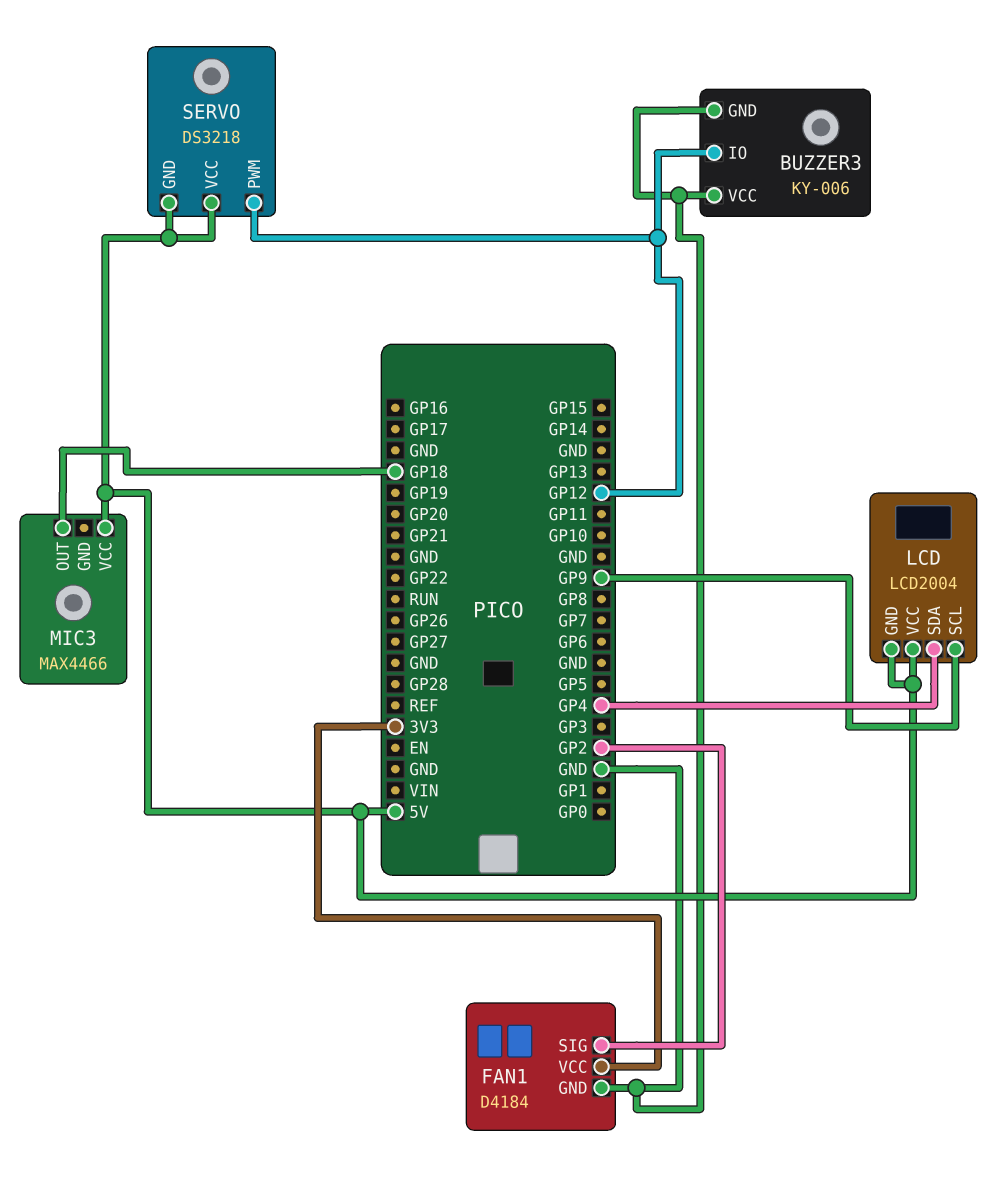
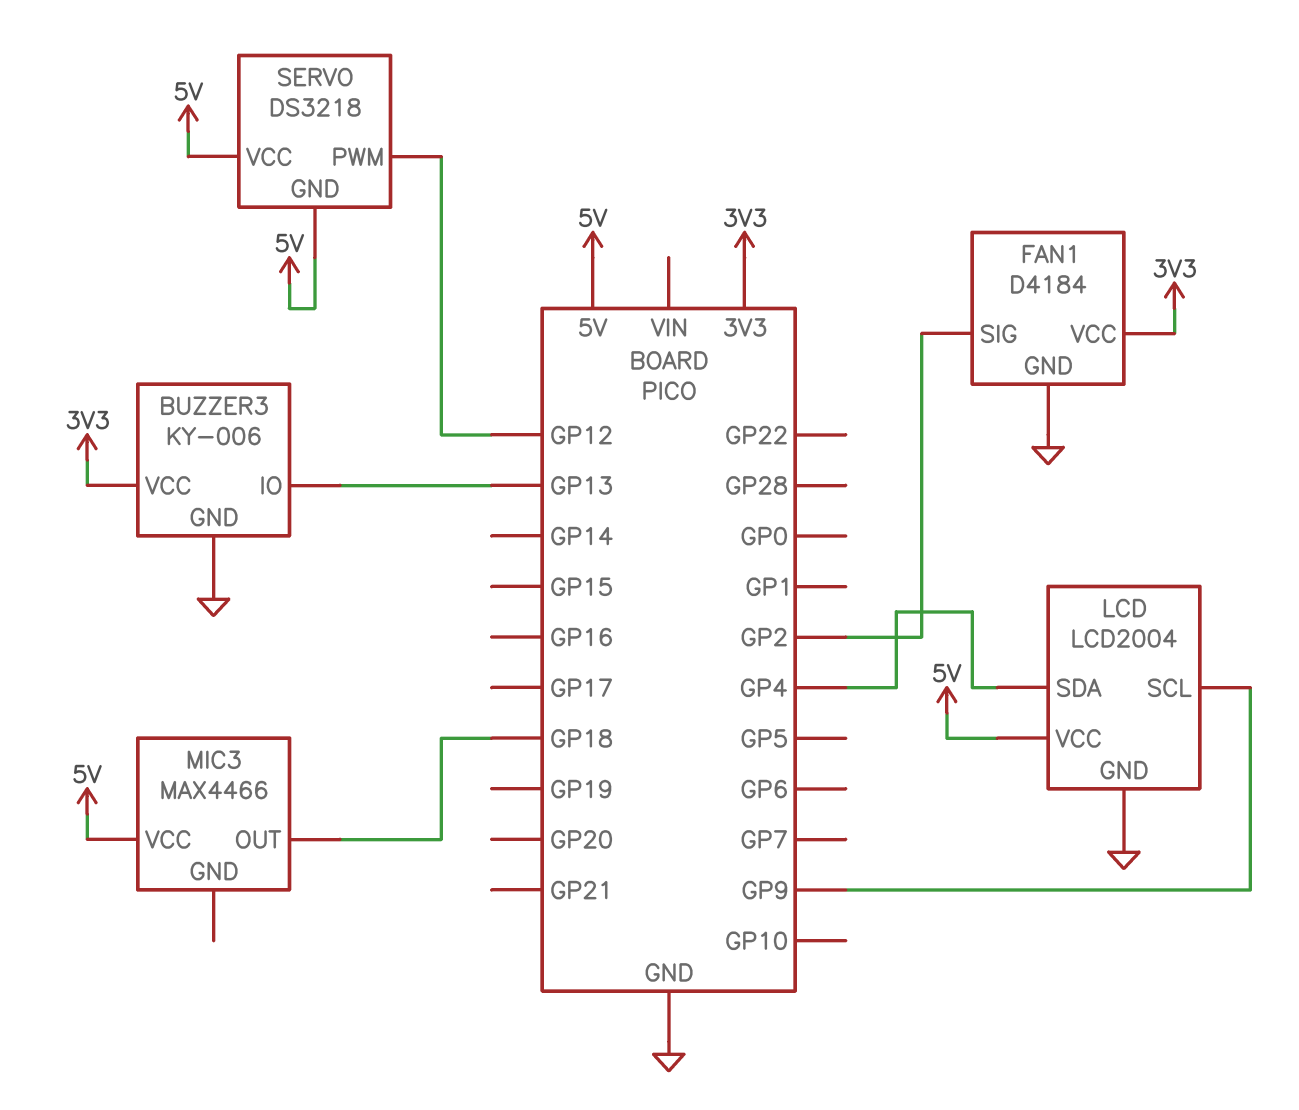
BUZZER3 pin IO: GP12 -> GP13
BUZZER3 pin VCC: GND -> 3V3
LCD pin GND: 5V -> GND

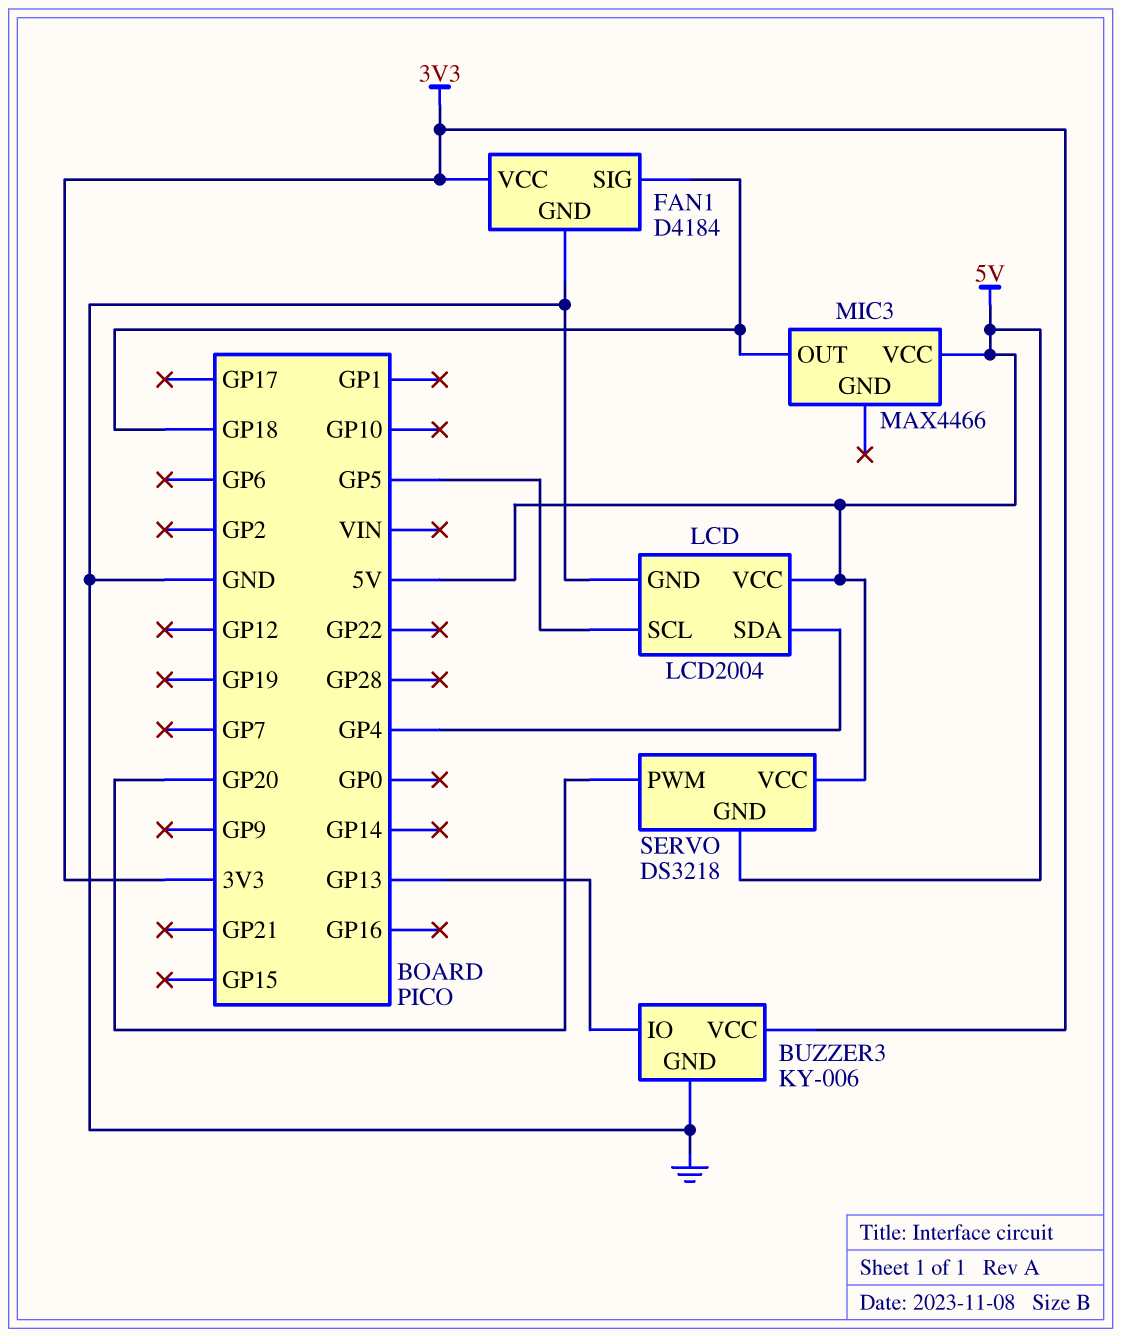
FAN1 pin SIG: GP2 -> GP18
LCD pin SCL: GP9 -> GP5
SERVO pin PWM: GP12 -> GP20

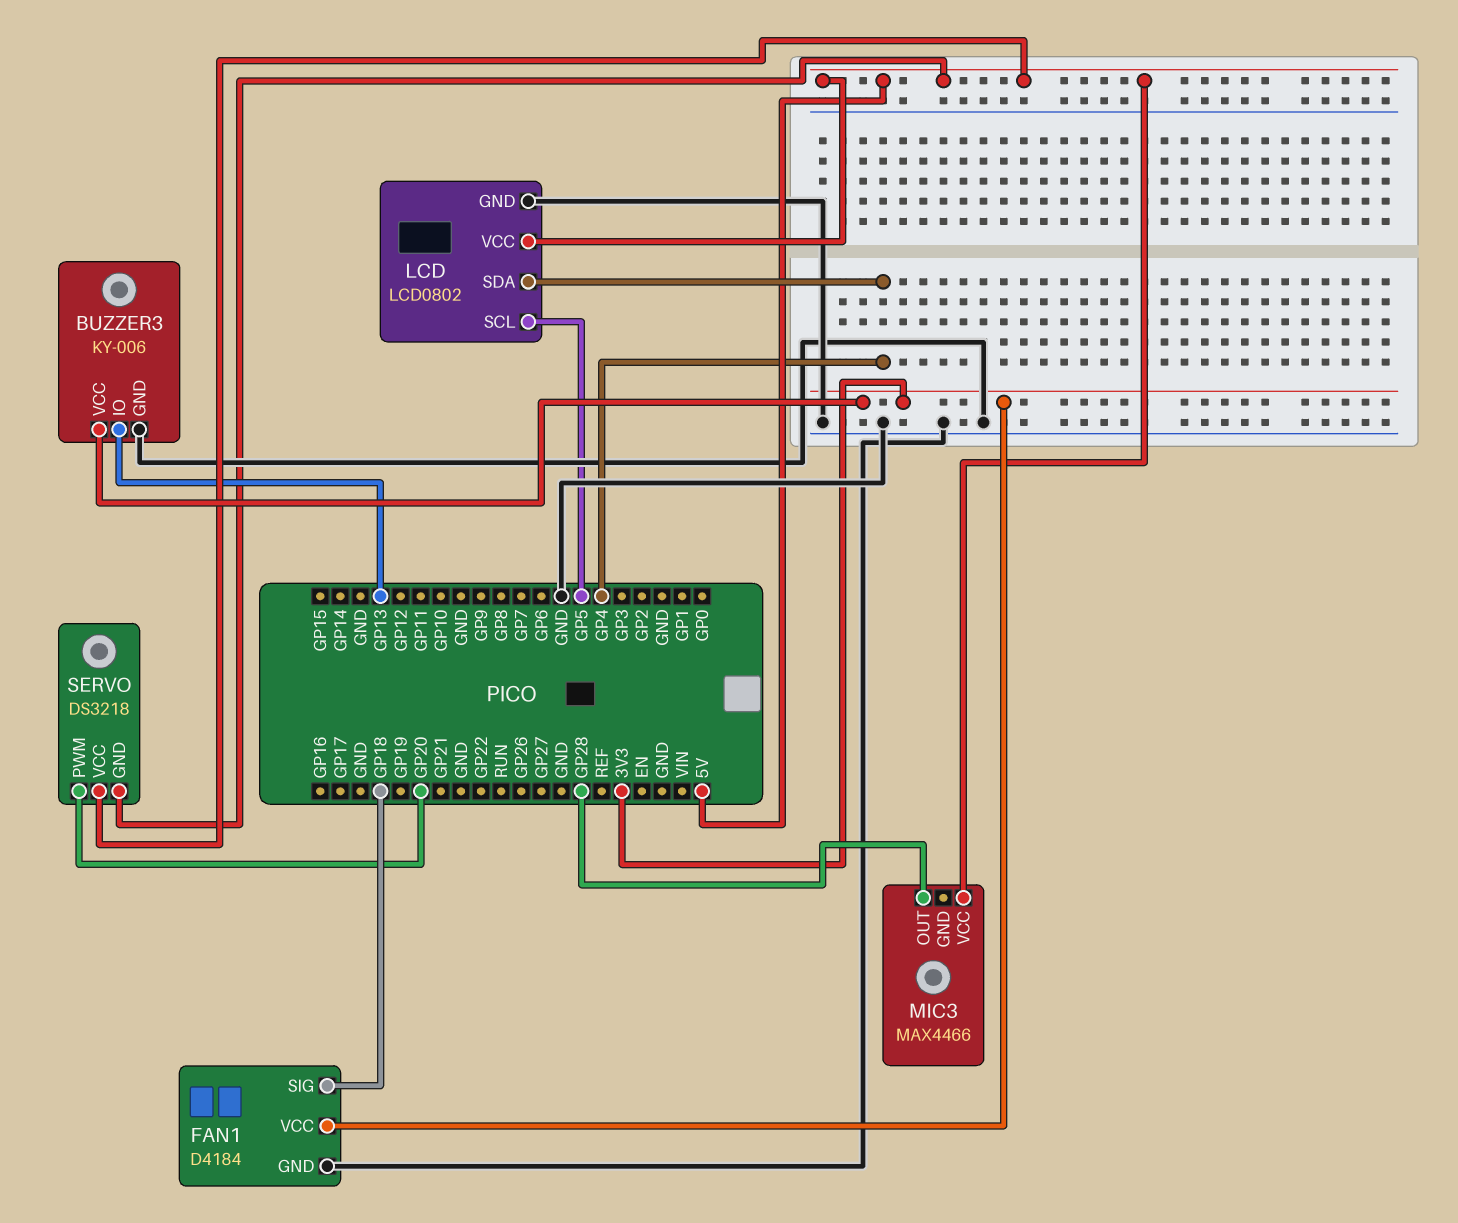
LCD: LCD2004 -> LCD0802
MIC3 pin OUT: GP18 -> GP28

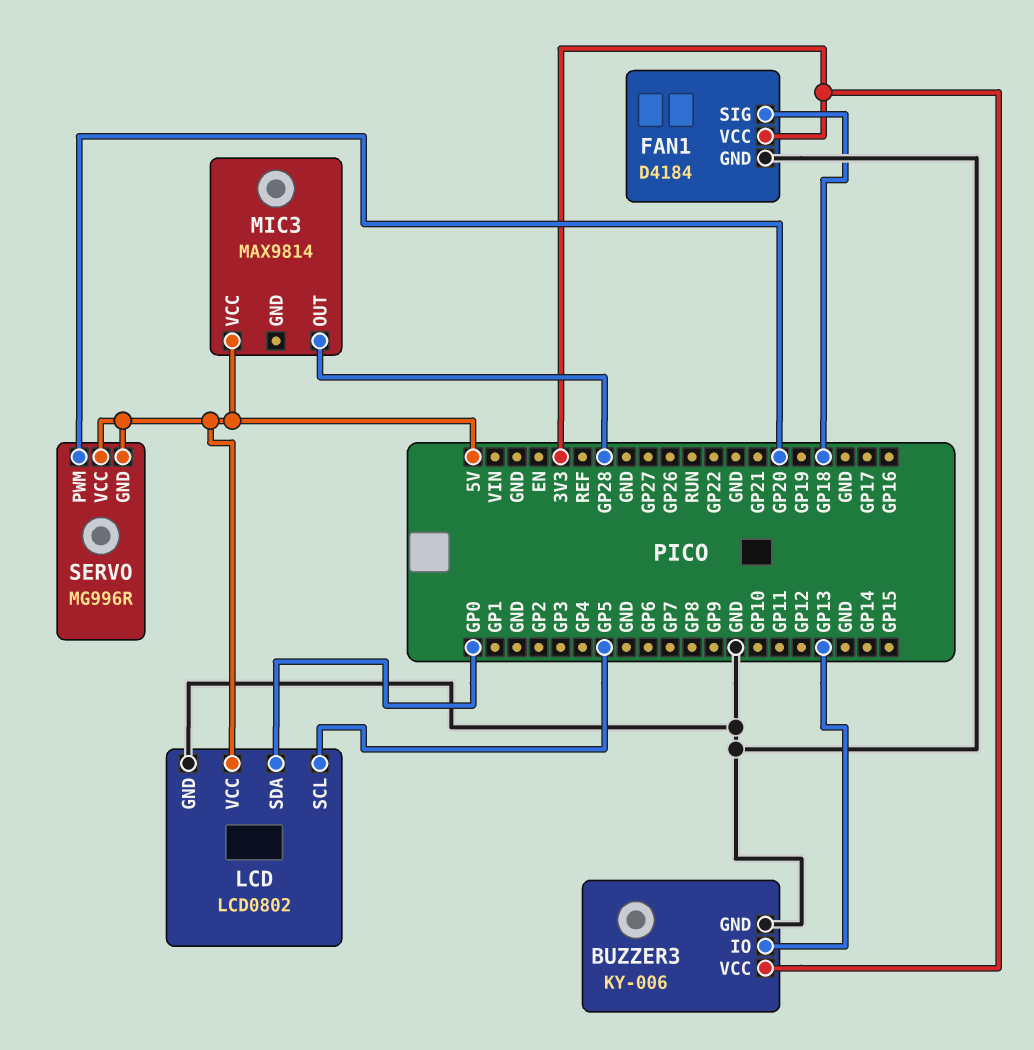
LCD pin SDA: GP4 -> GP0
MIC3: MAX4466 -> MAX9814
SERVO: DS3218 -> MG996R

